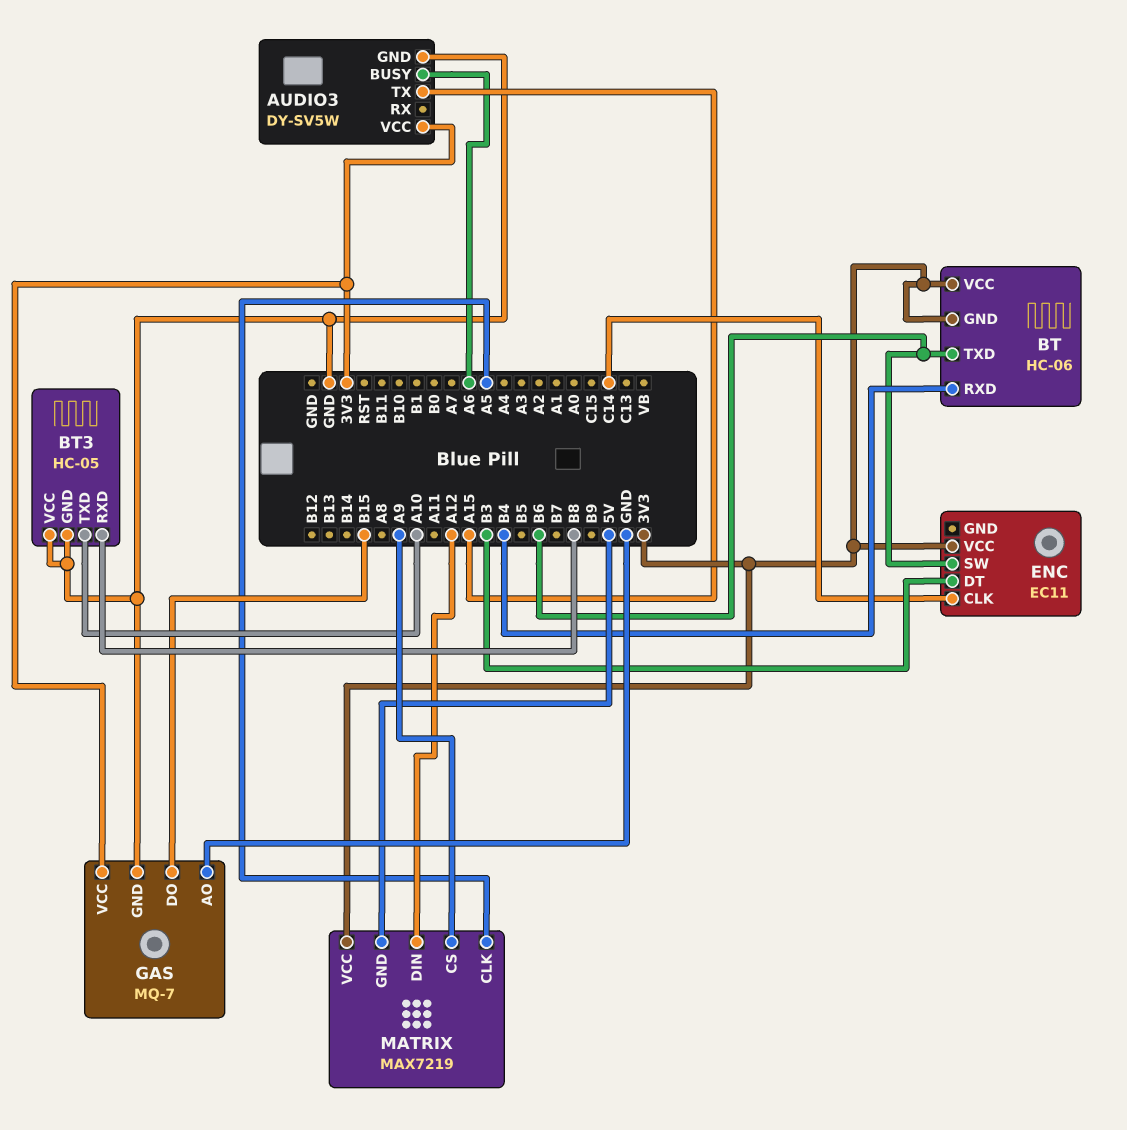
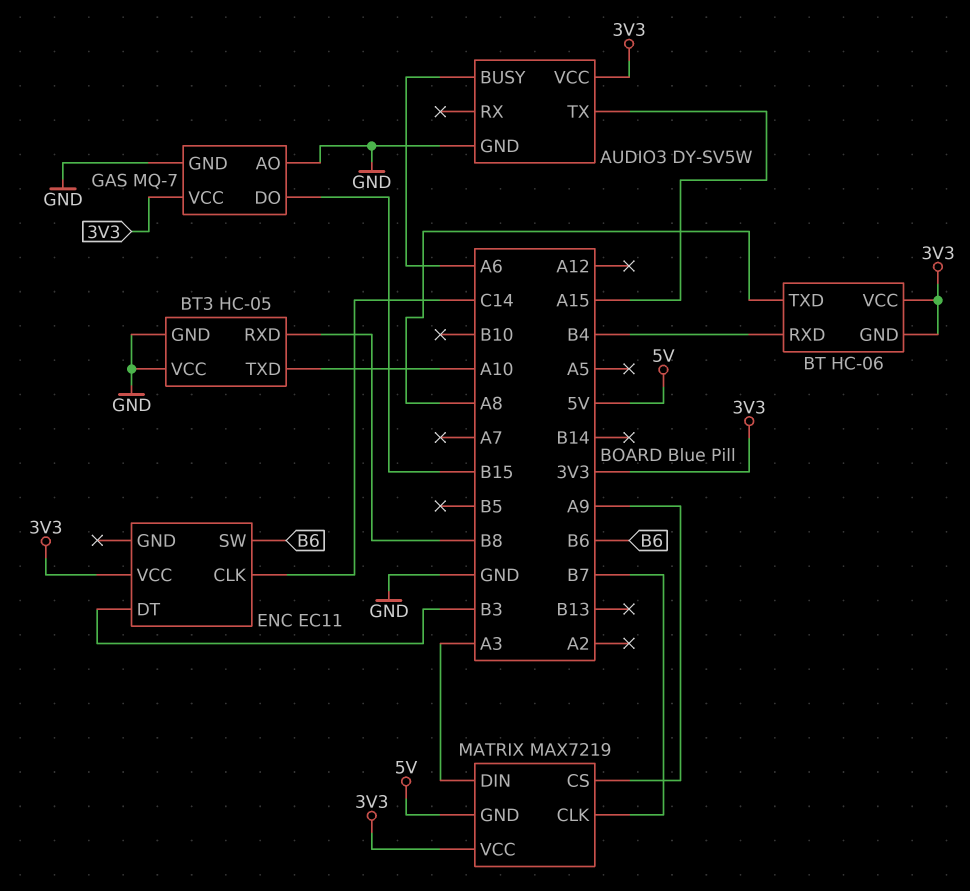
BT pin TXD: B6 -> A8
MATRIX pin CLK: A5 -> B7
MATRIX pin DIN: A12 -> A3

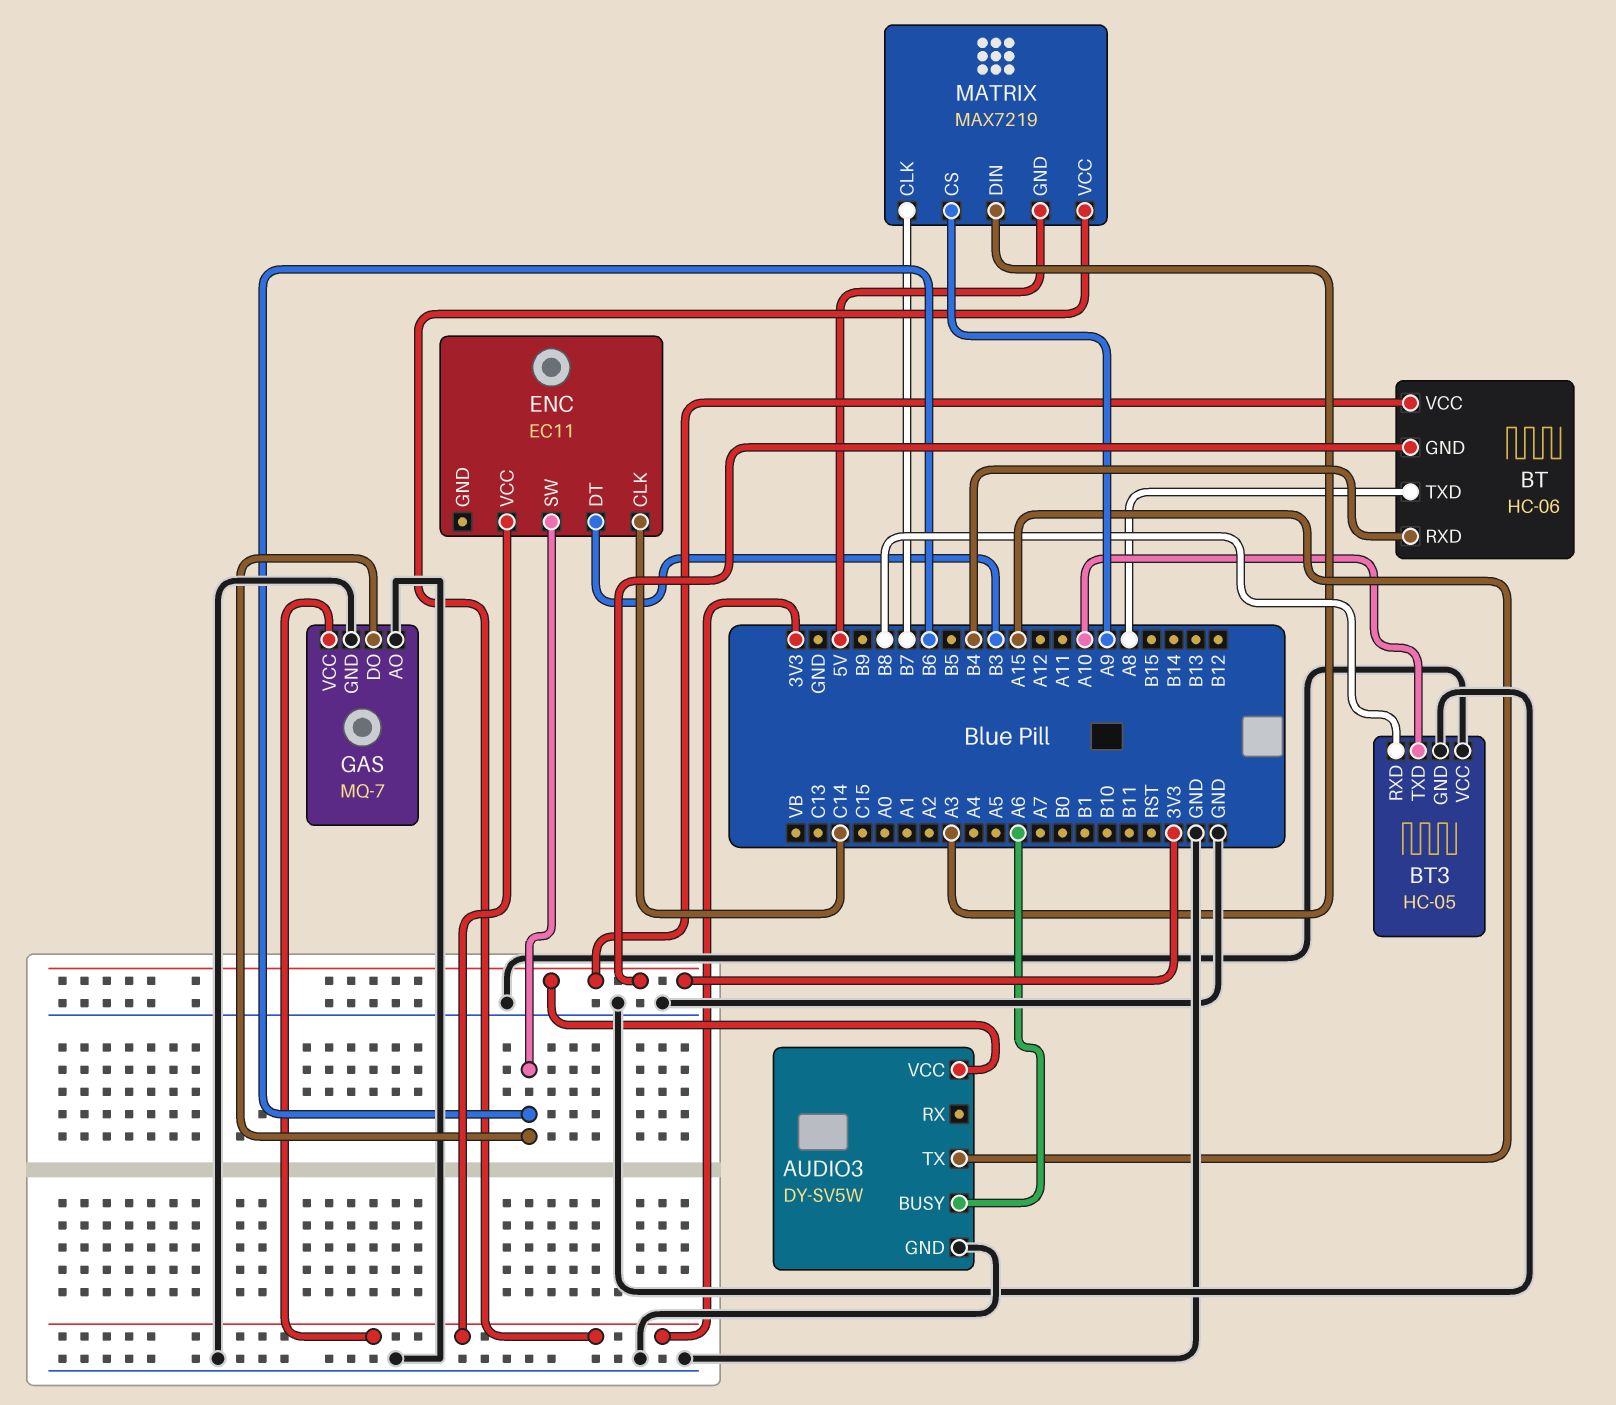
GAS pin DO: B15 -> B6

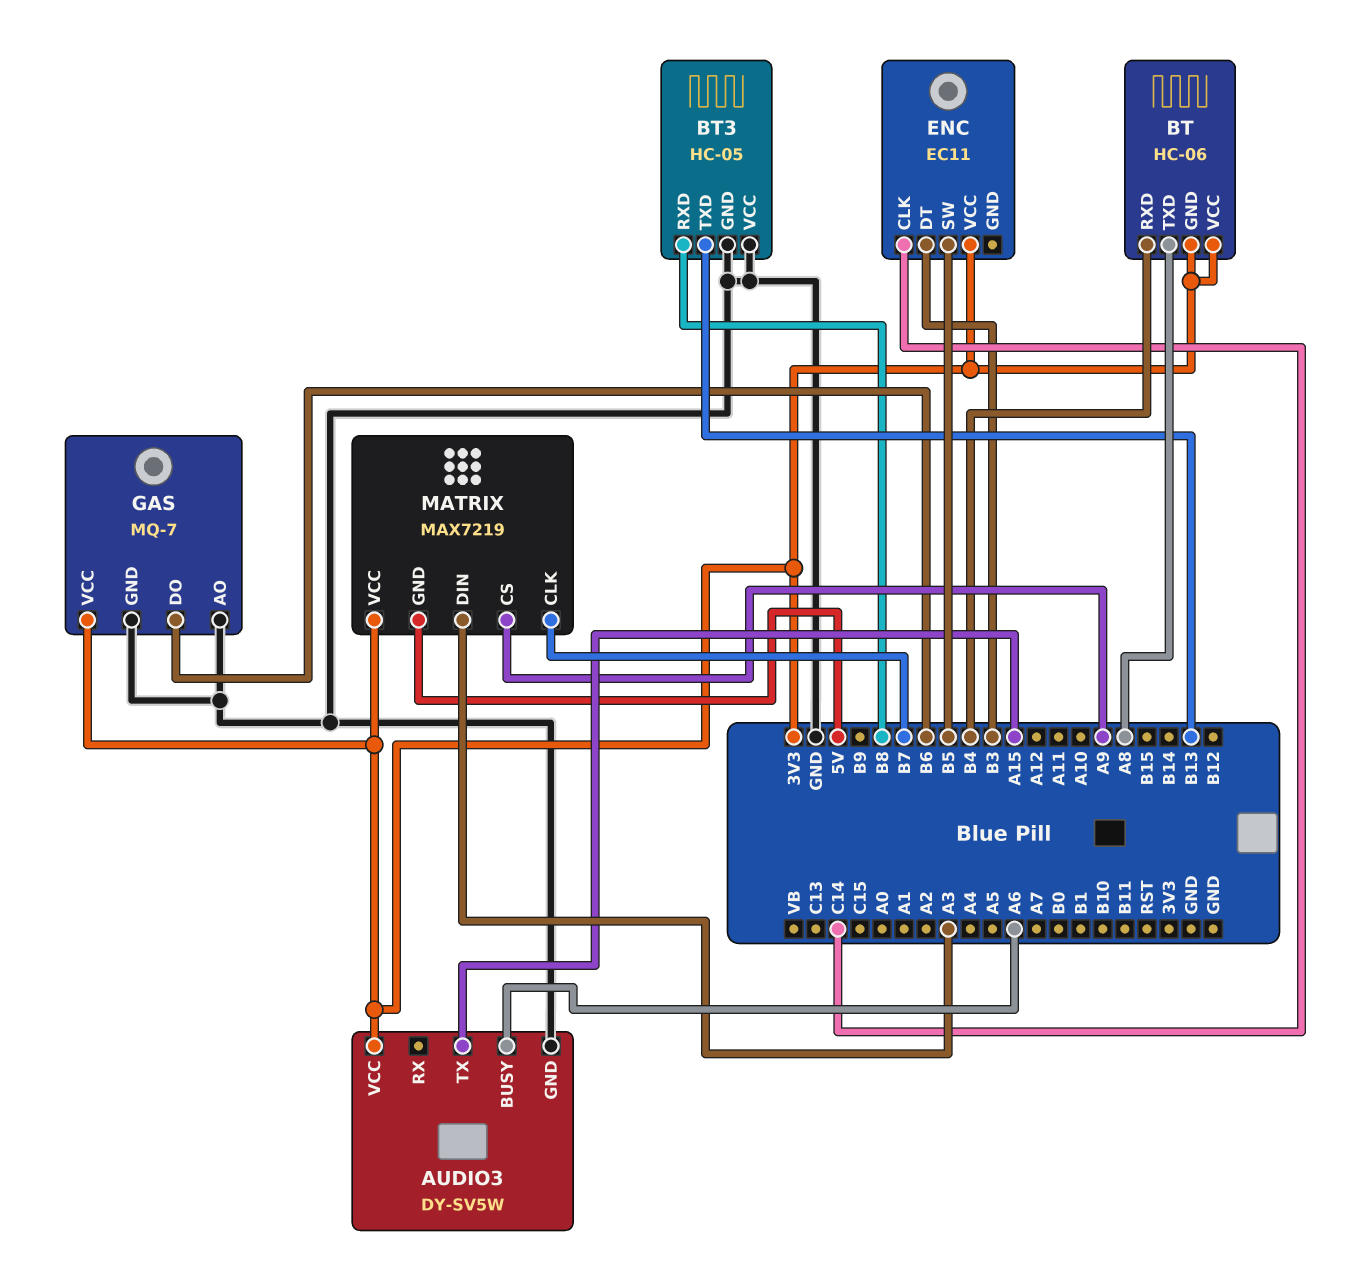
BT3 pin TXD: A10 -> B13
ENC pin SW: B6 -> B5

